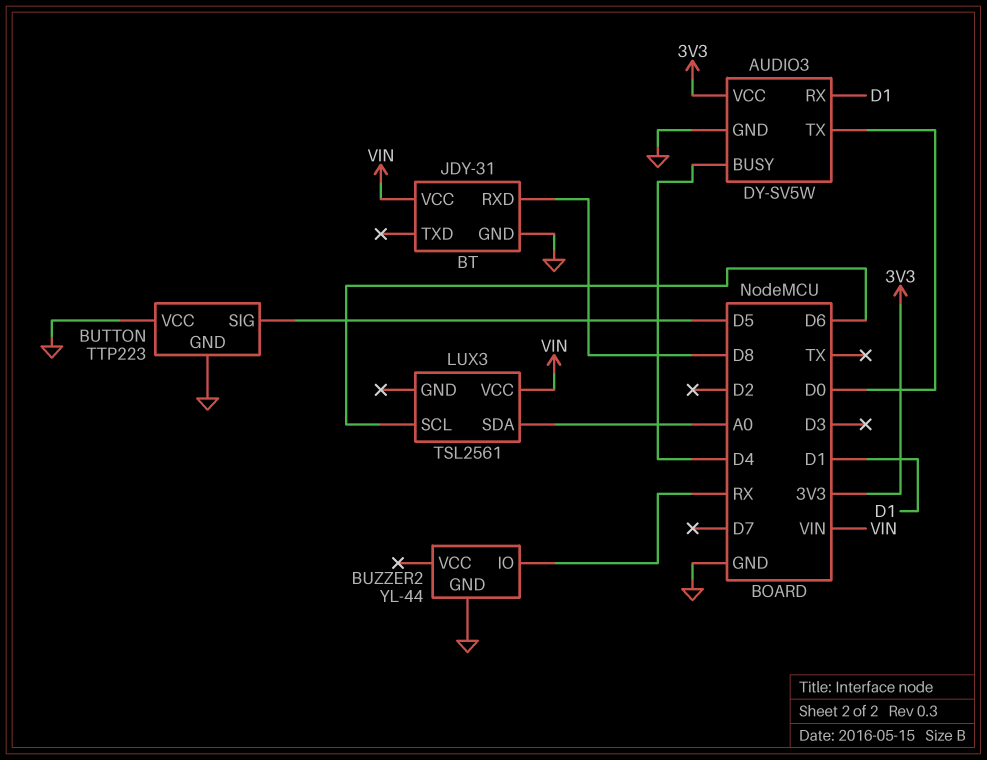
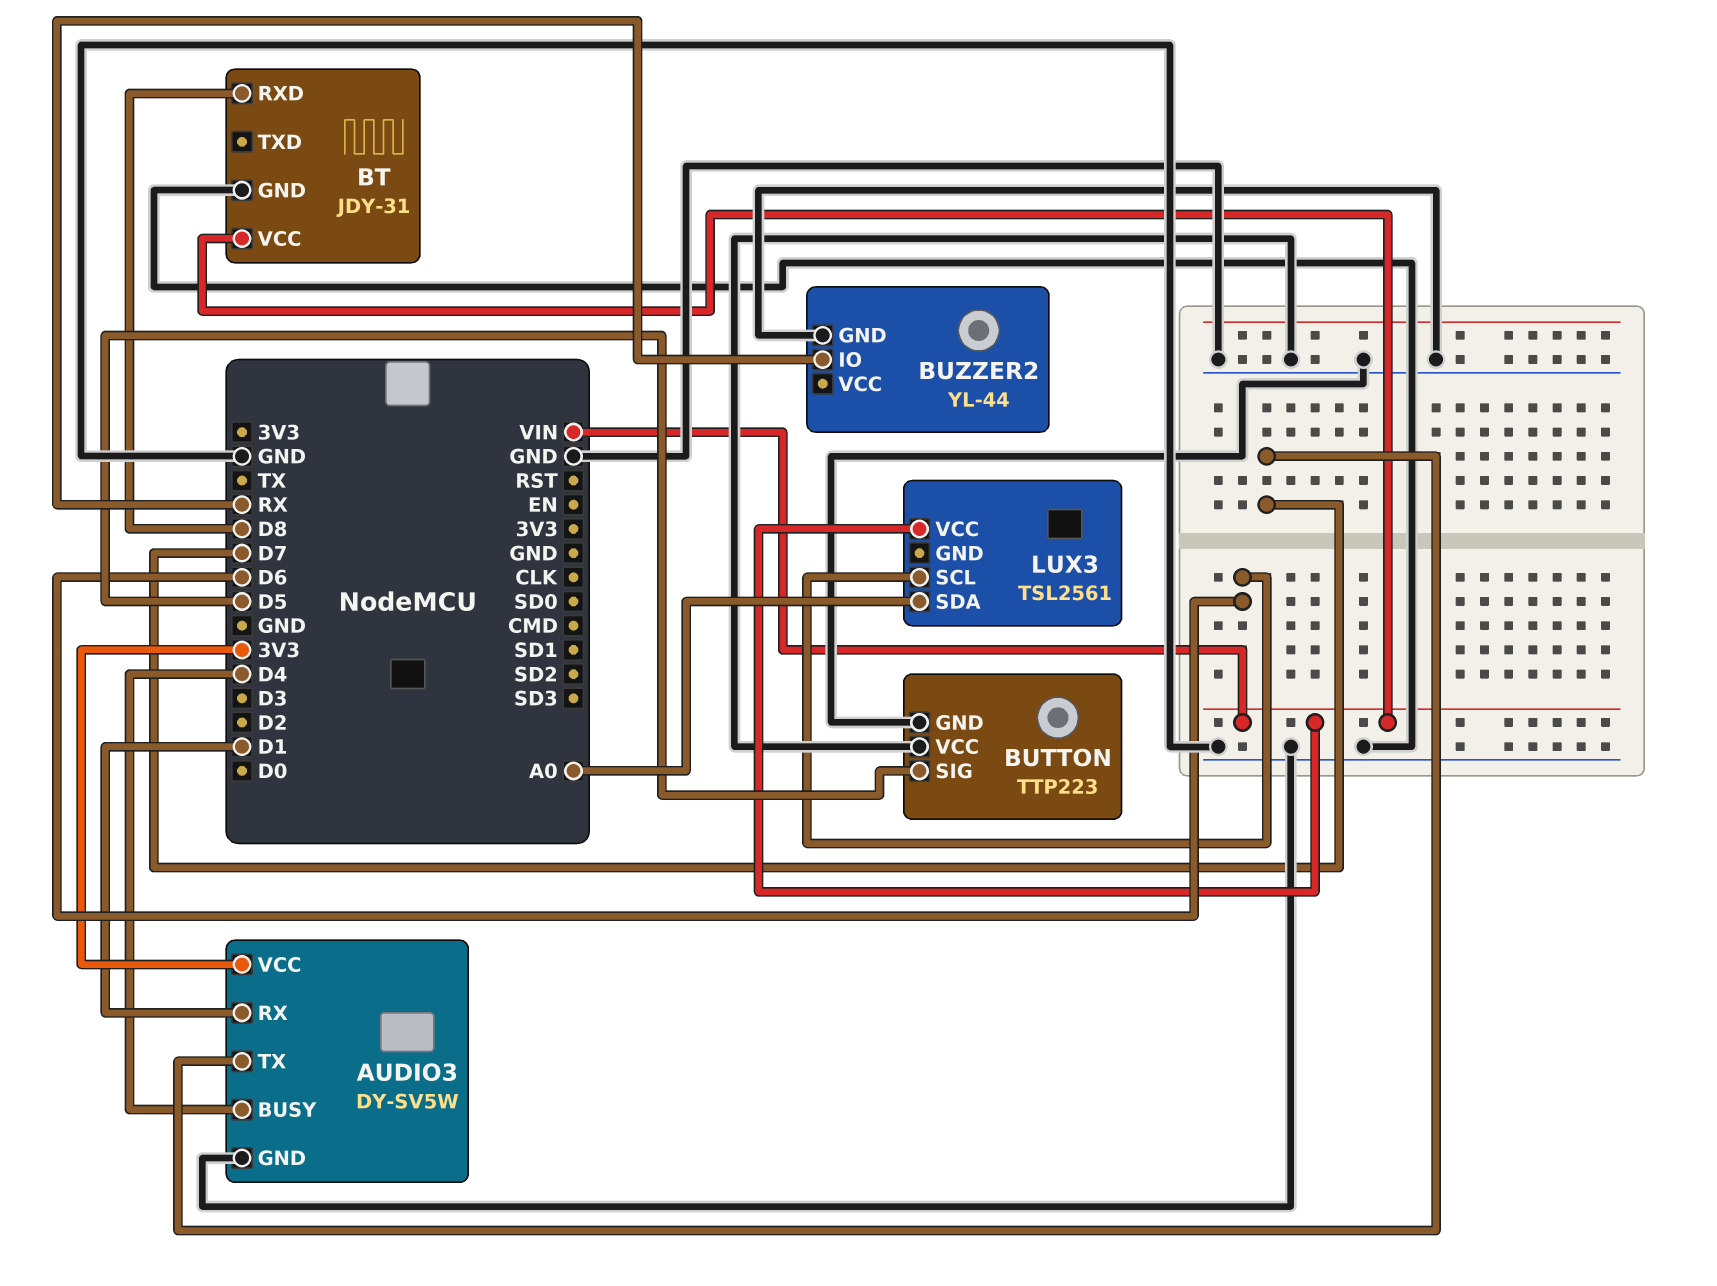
AUDIO3 pin TX: D0 -> D7

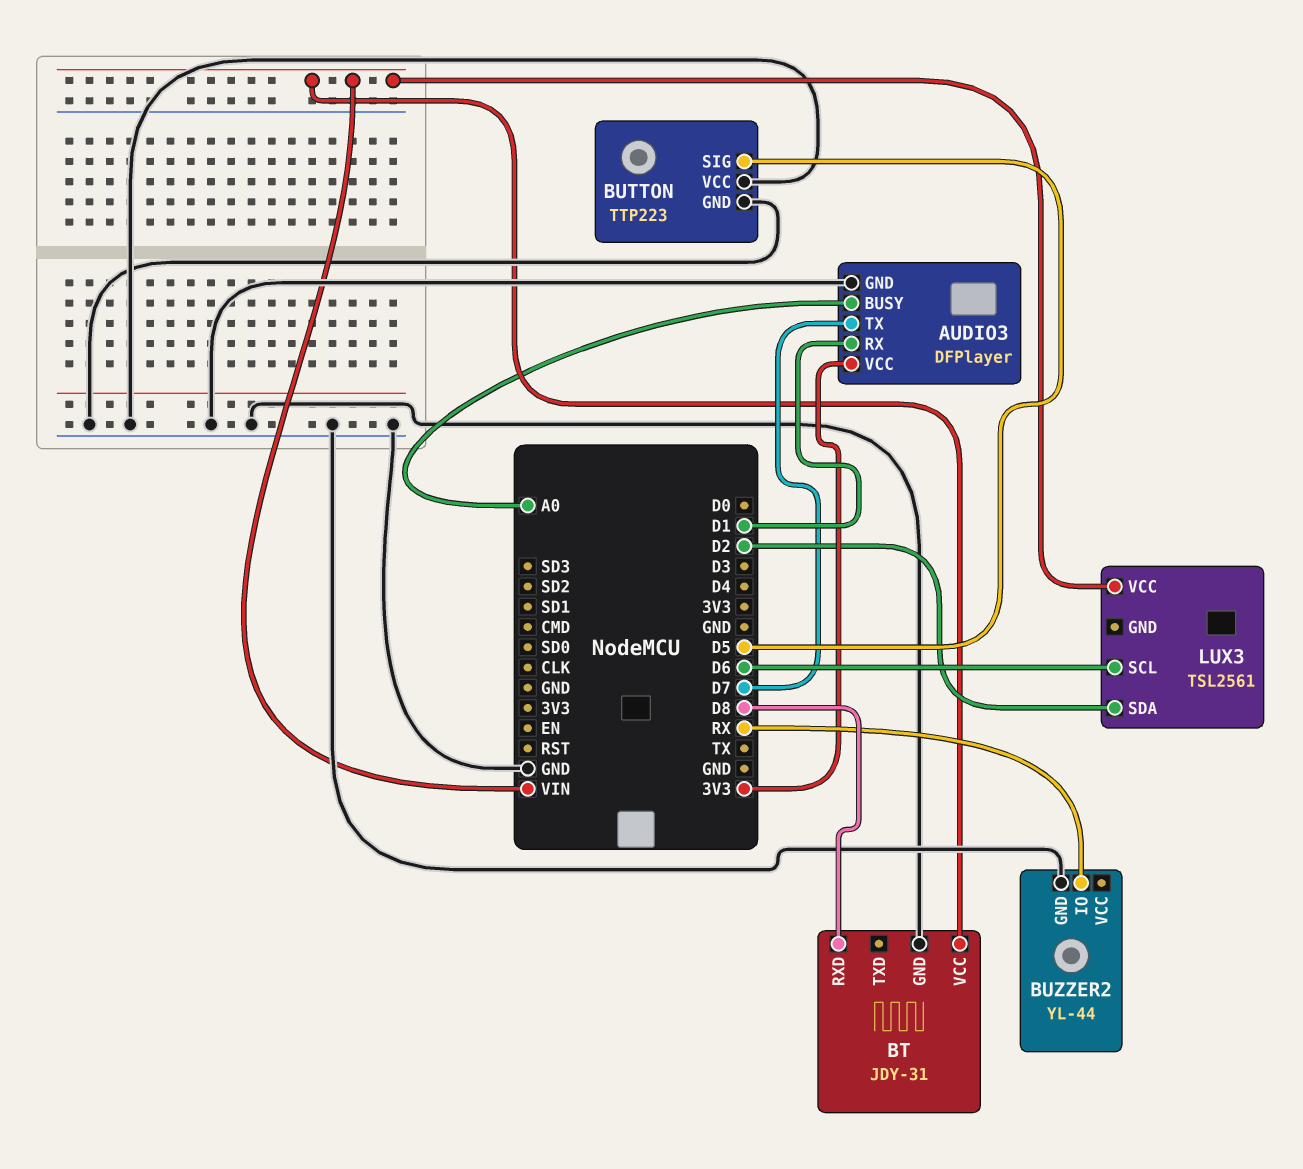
AUDIO3: DY-SV5W -> DFPlayer
AUDIO3 pin BUSY: D4 -> A0
LUX3 pin SDA: A0 -> D2

